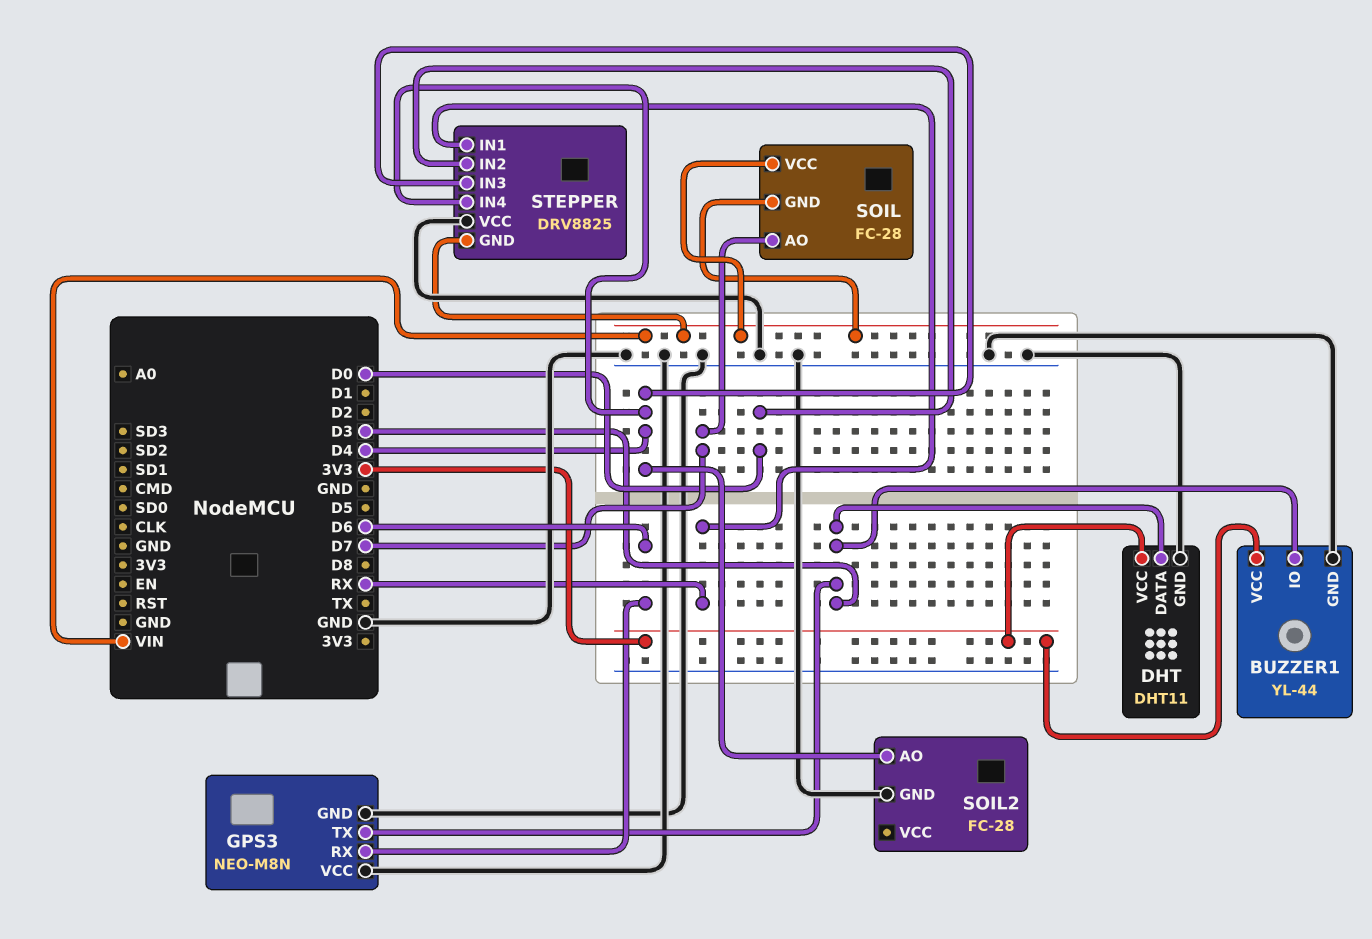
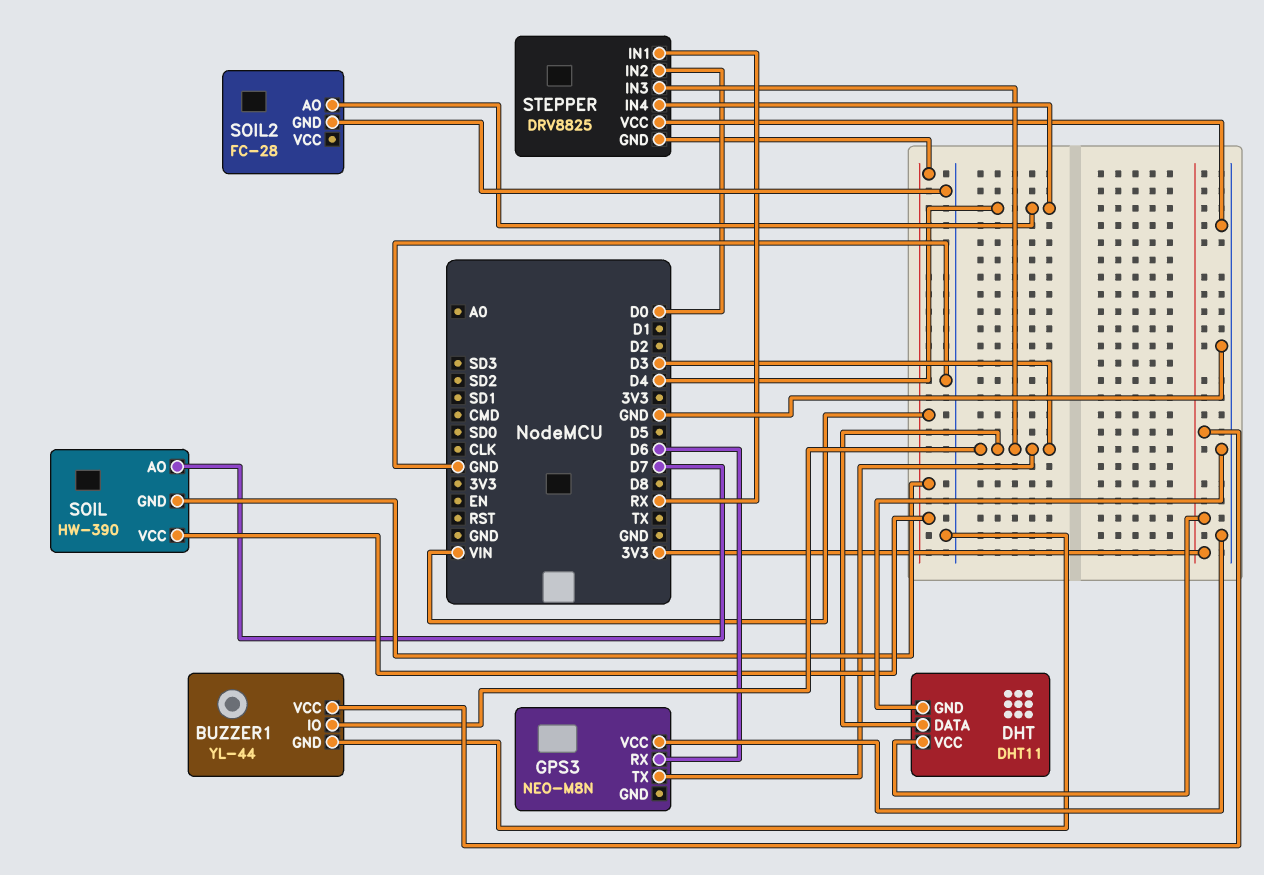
GPS3 pin GND: GND -> none
SOIL: FC-28 -> HW-390
STEPPER pin IN3: D4 -> D3

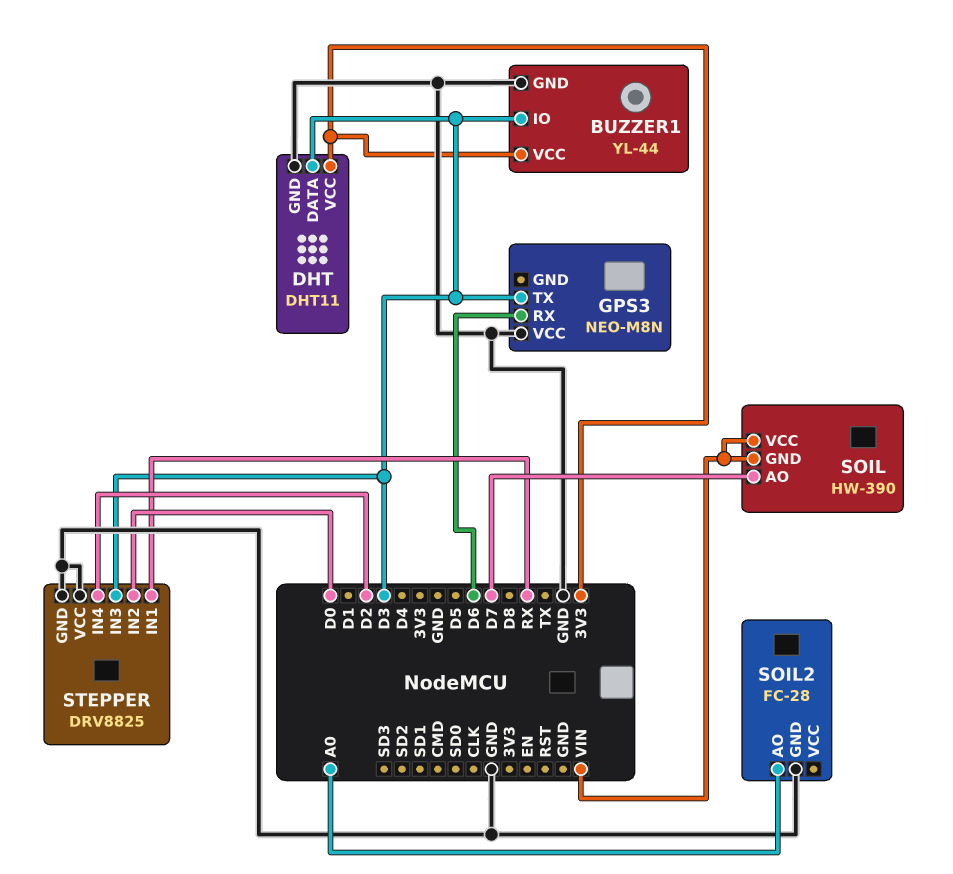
SOIL2 pin AO: D4 -> A0
STEPPER pin GND: VIN -> GND
STEPPER pin IN4: D4 -> D2

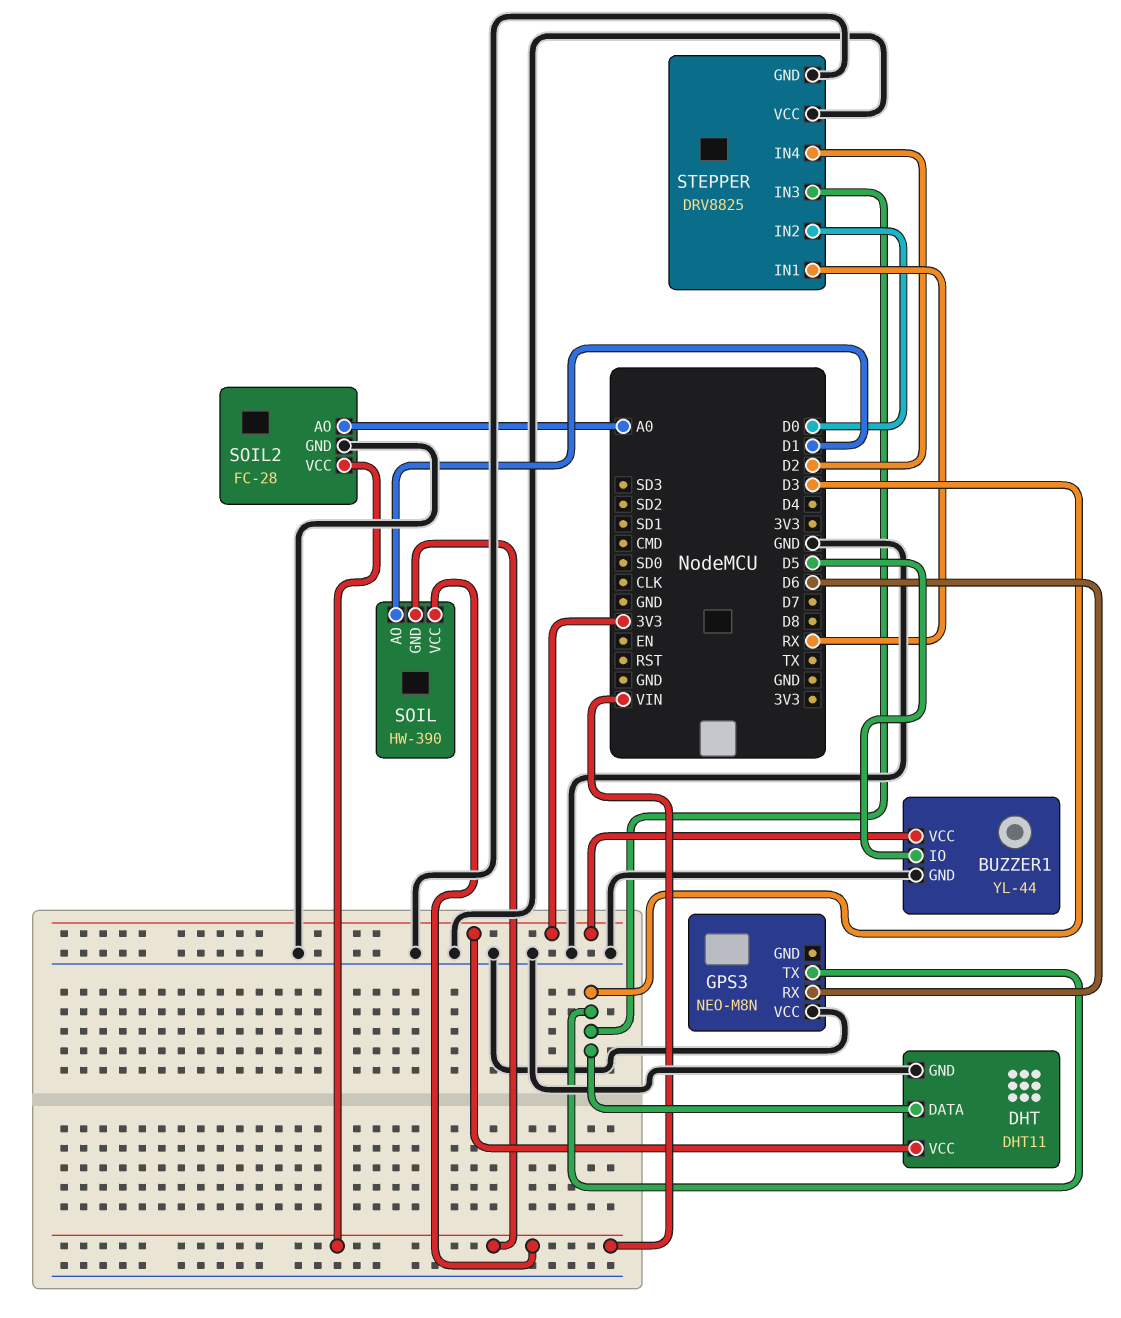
BUZZER1 pin IO: D3 -> D5
SOIL pin AO: D7 -> D1
SOIL2 pin VCC: none -> VIN

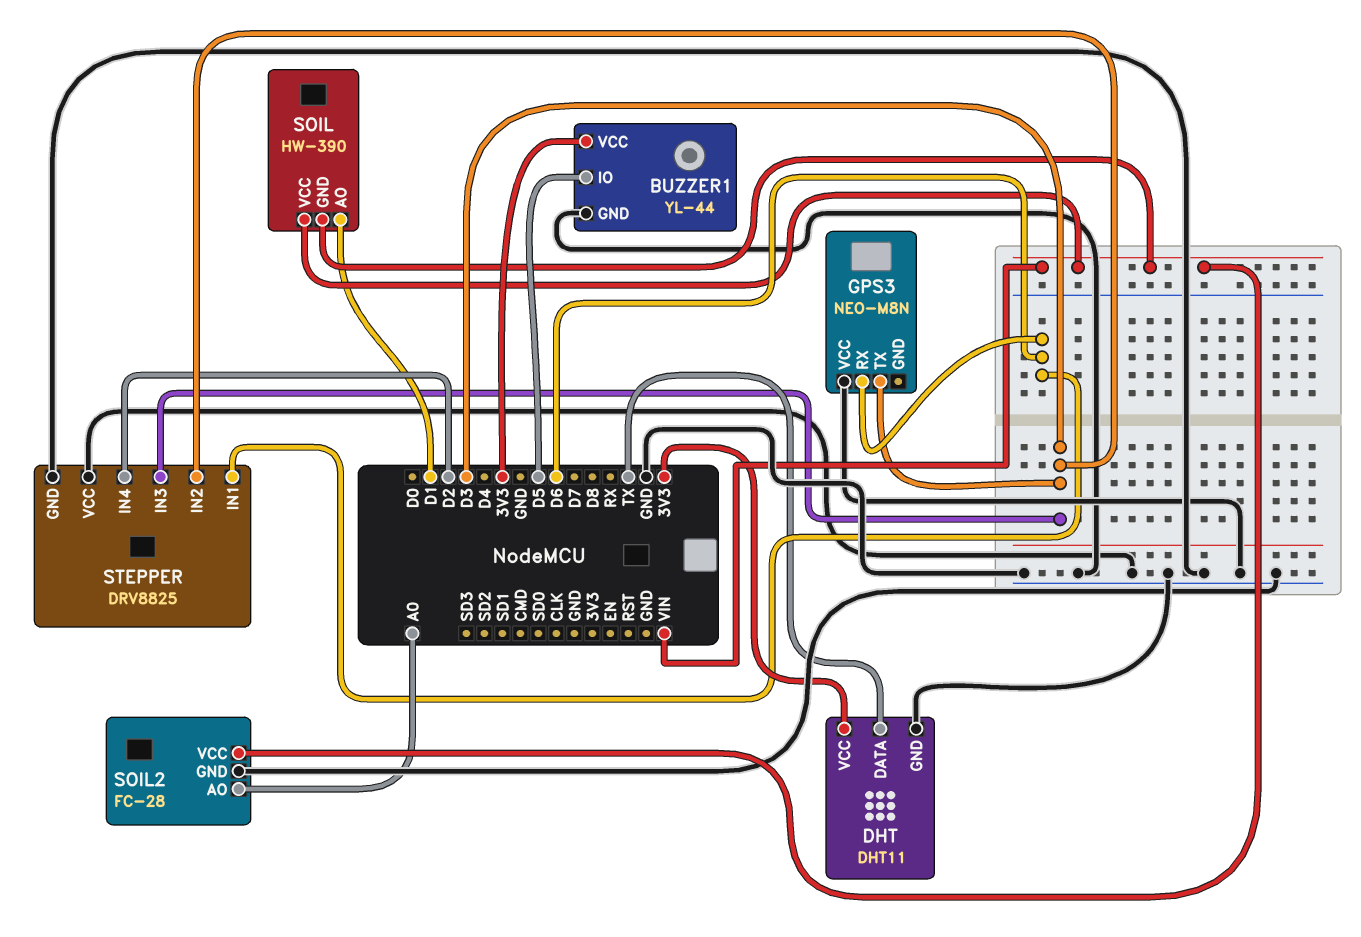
DHT pin DATA: D3 -> TX
STEPPER pin IN1: RX -> D6
STEPPER pin IN2: D0 -> D3

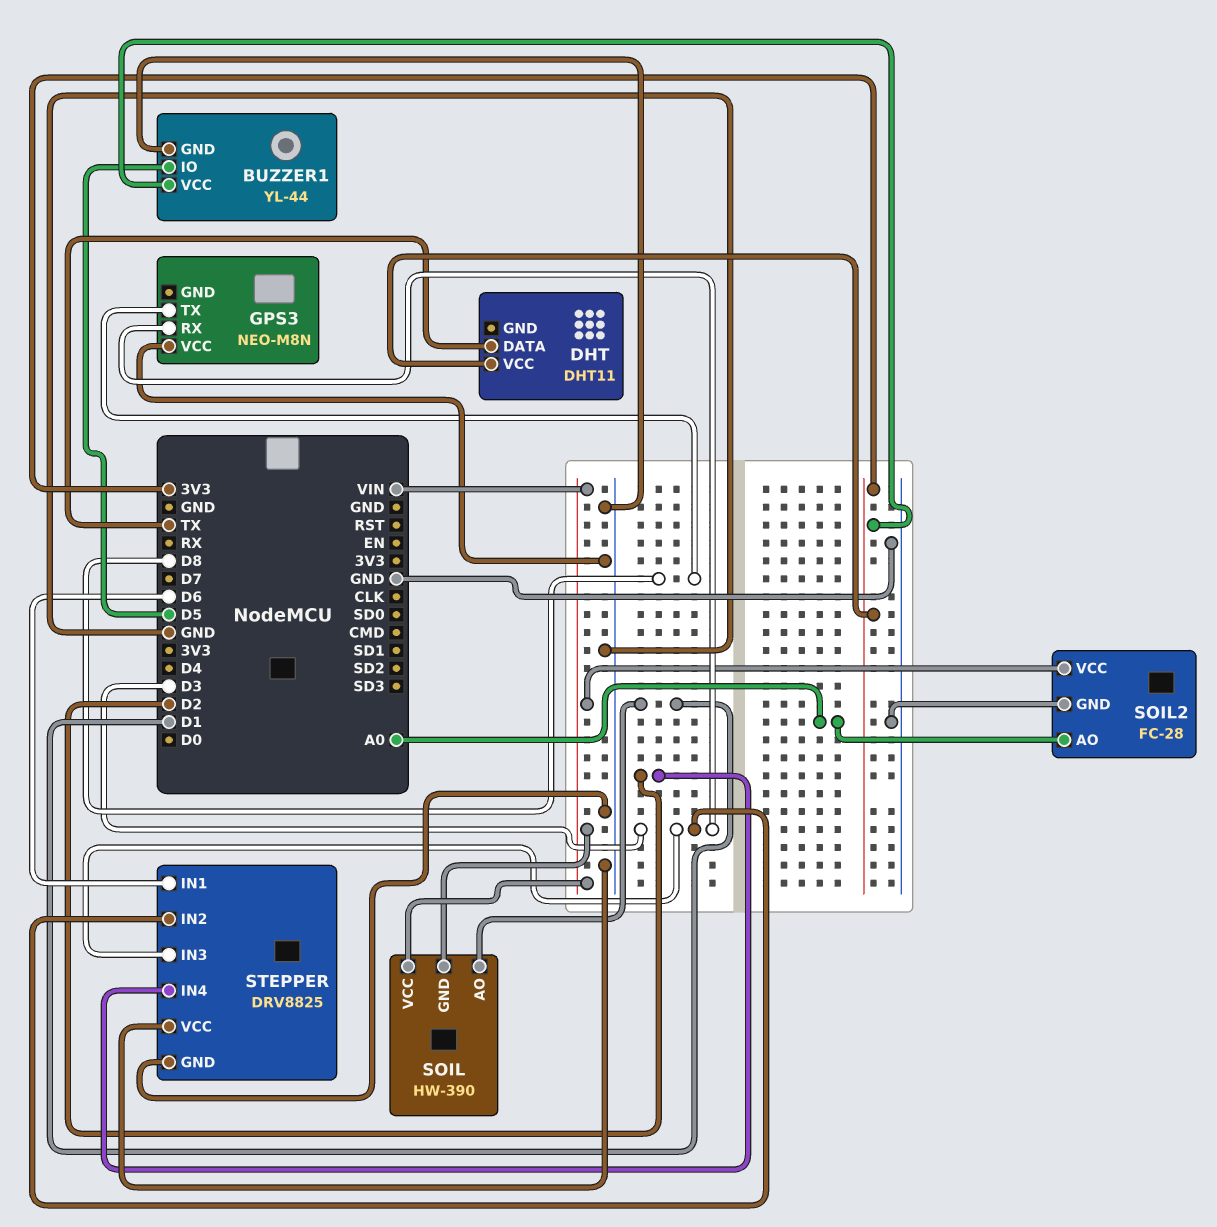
DHT pin GND: GND -> none
GPS3 pin RX: D6 -> D3
GPS3 pin TX: D3 -> D8

